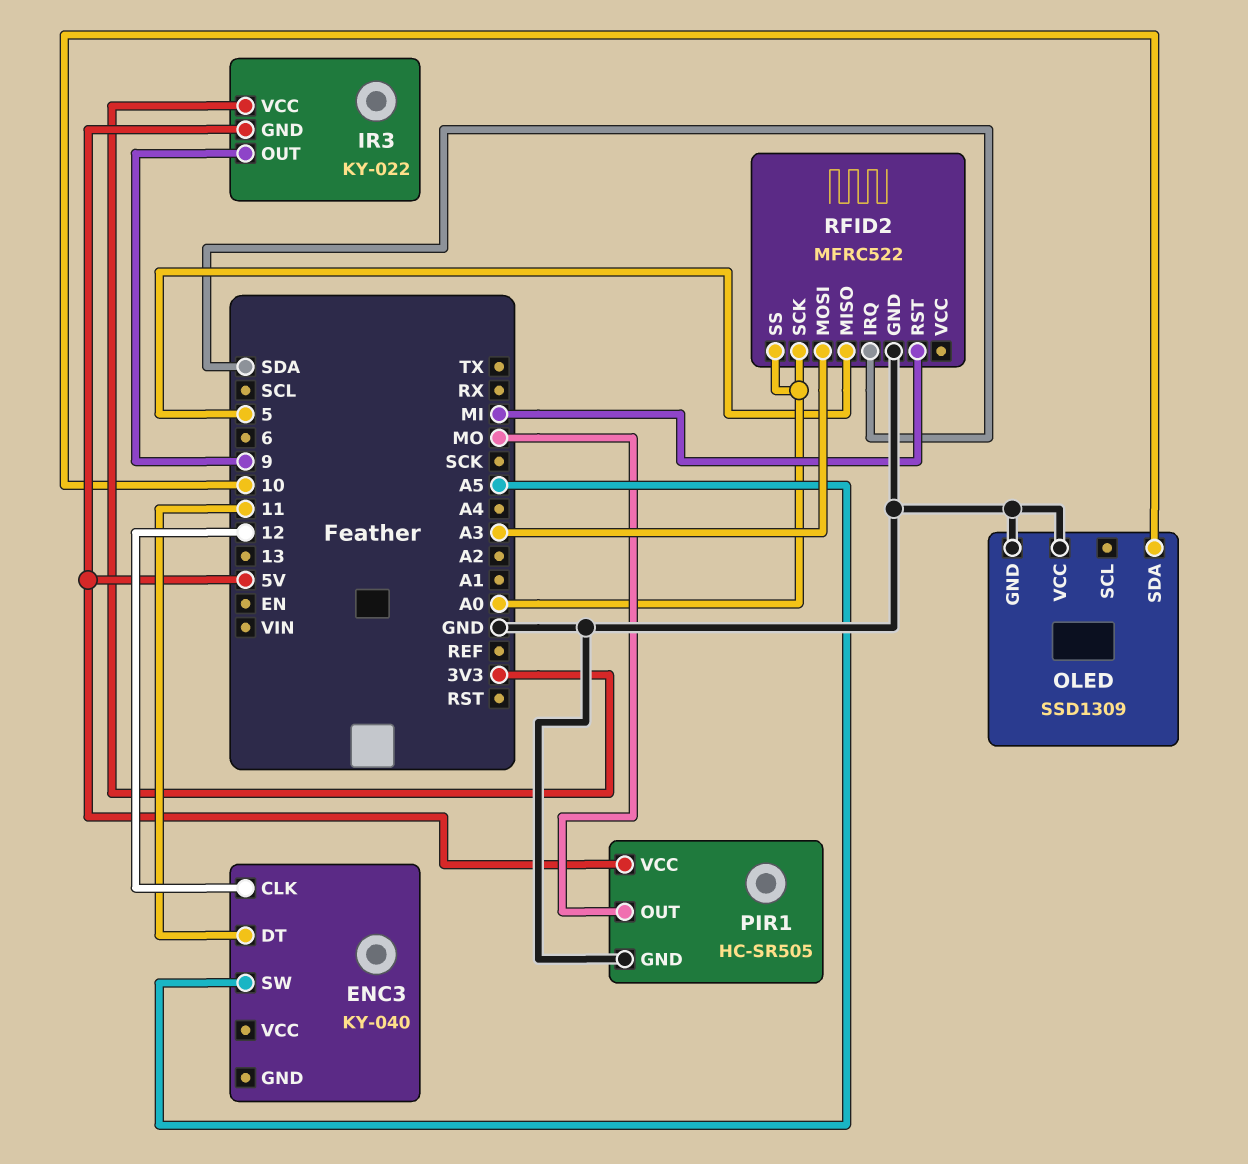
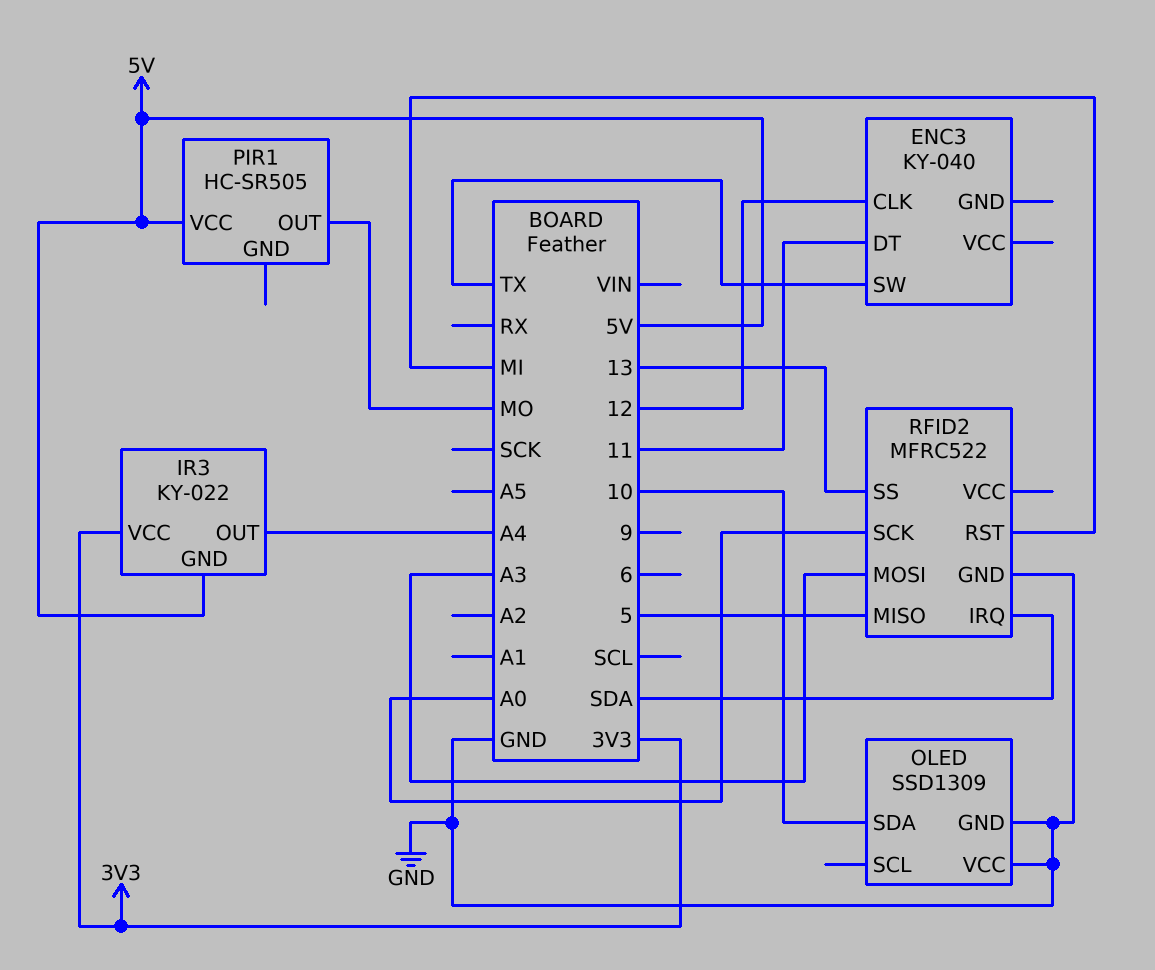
ENC3 pin SW: A5 -> TX
IR3 pin OUT: 9 -> A4
PIR1 pin GND: GND -> none
RFID2 pin SS: A0 -> 13

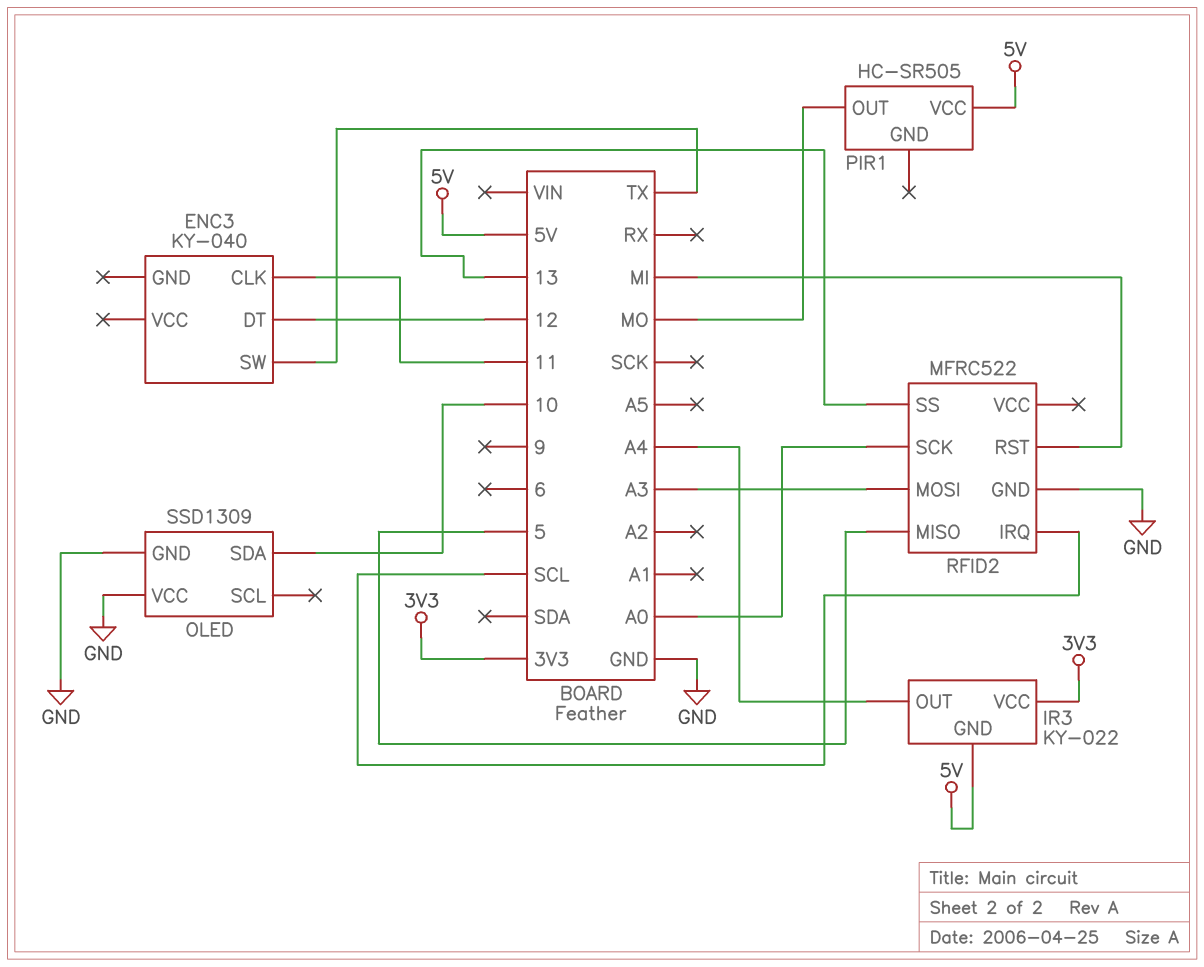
ENC3 pin CLK: 12 -> 11
ENC3 pin DT: 11 -> 12
RFID2 pin IRQ: SDA -> SCL

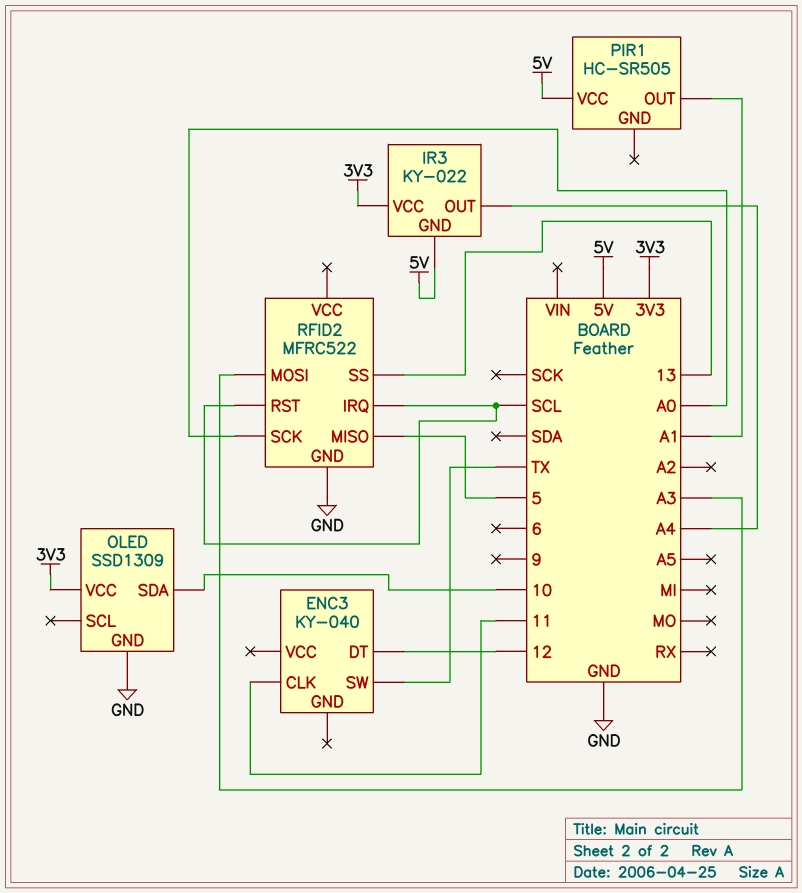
OLED pin VCC: GND -> 3V3
PIR1 pin OUT: MO -> A1
RFID2 pin RST: MI -> SCL

